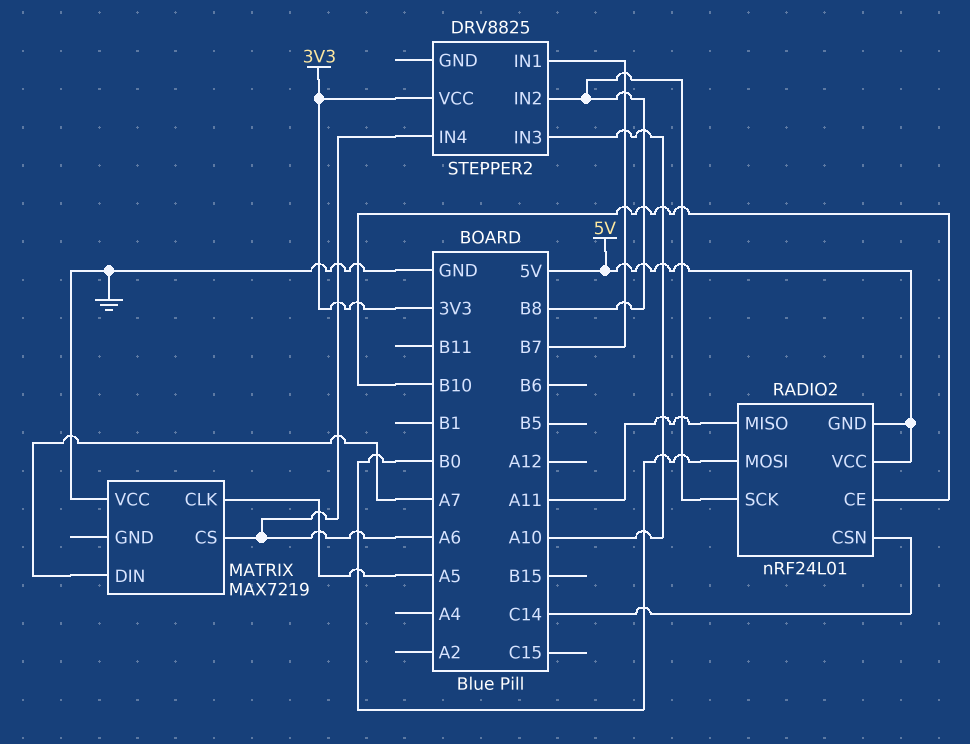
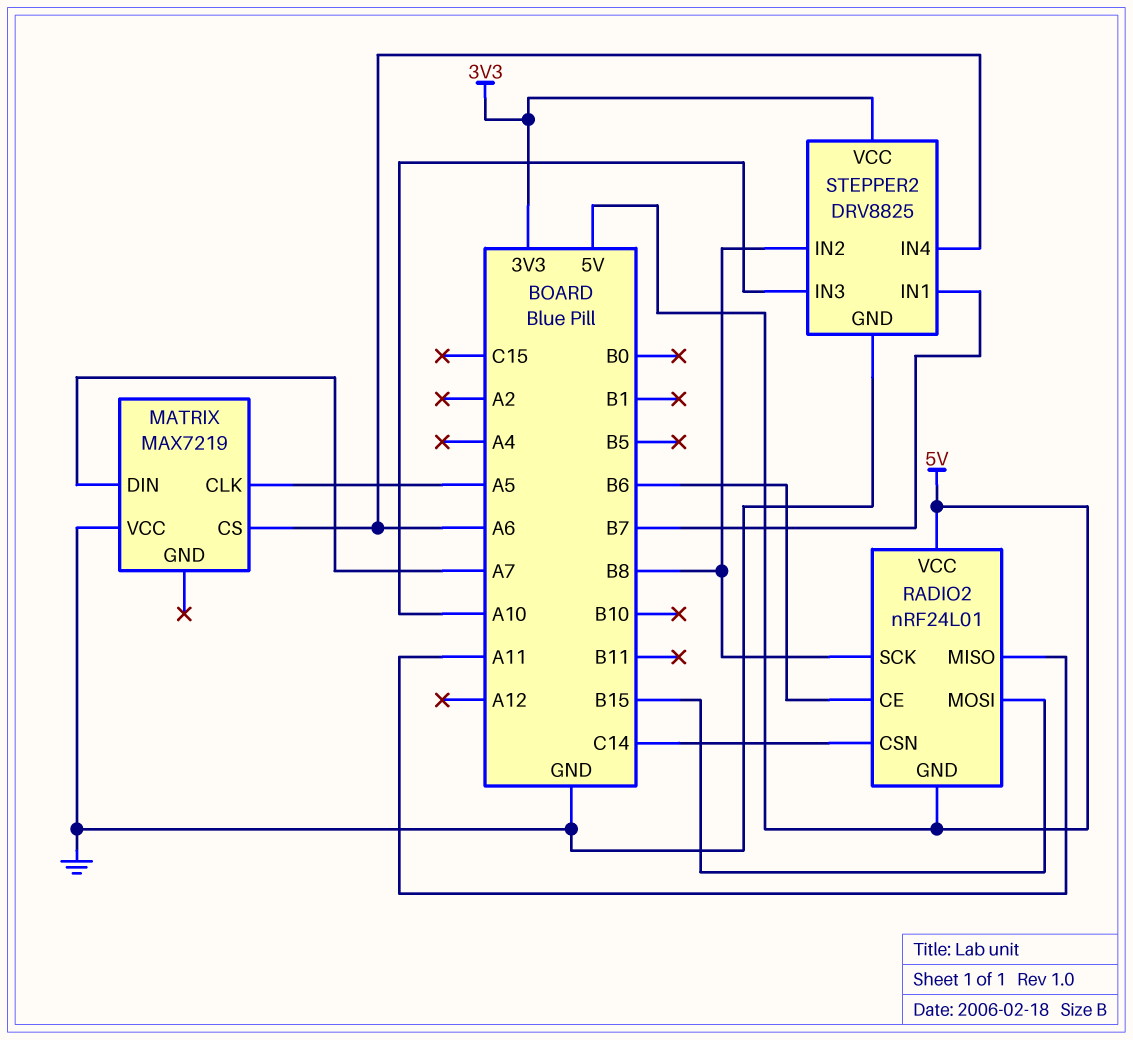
RADIO2 pin CE: B10 -> B6
RADIO2 pin MOSI: B0 -> B15
STEPPER2 pin GND: none -> GND

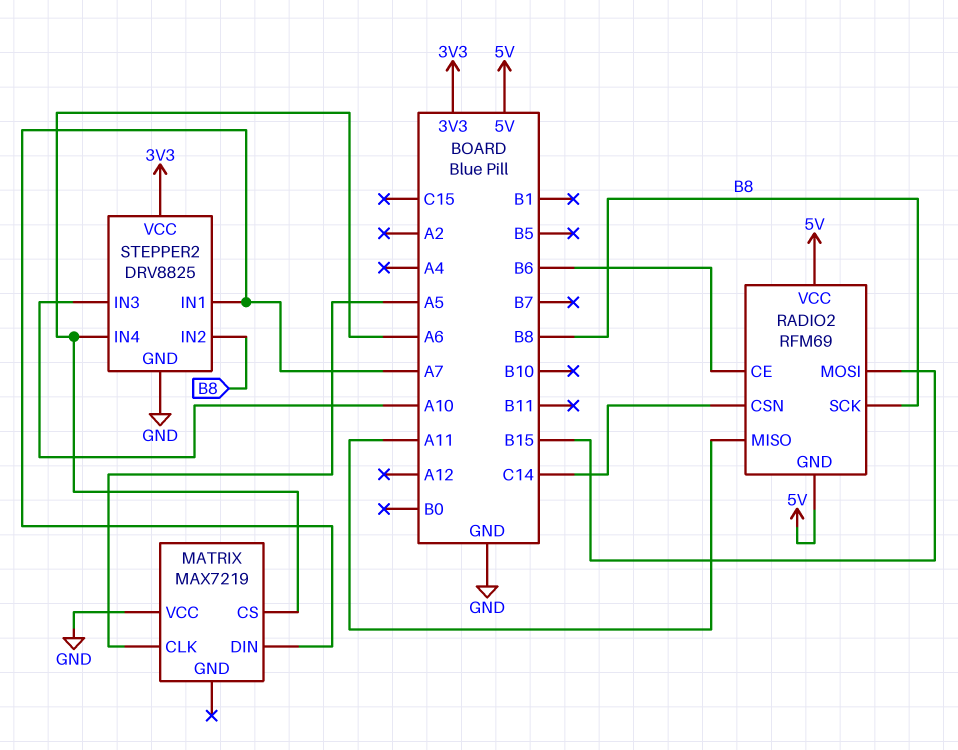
RADIO2: nRF24L01 -> RFM69
STEPPER2 pin IN1: B7 -> A7

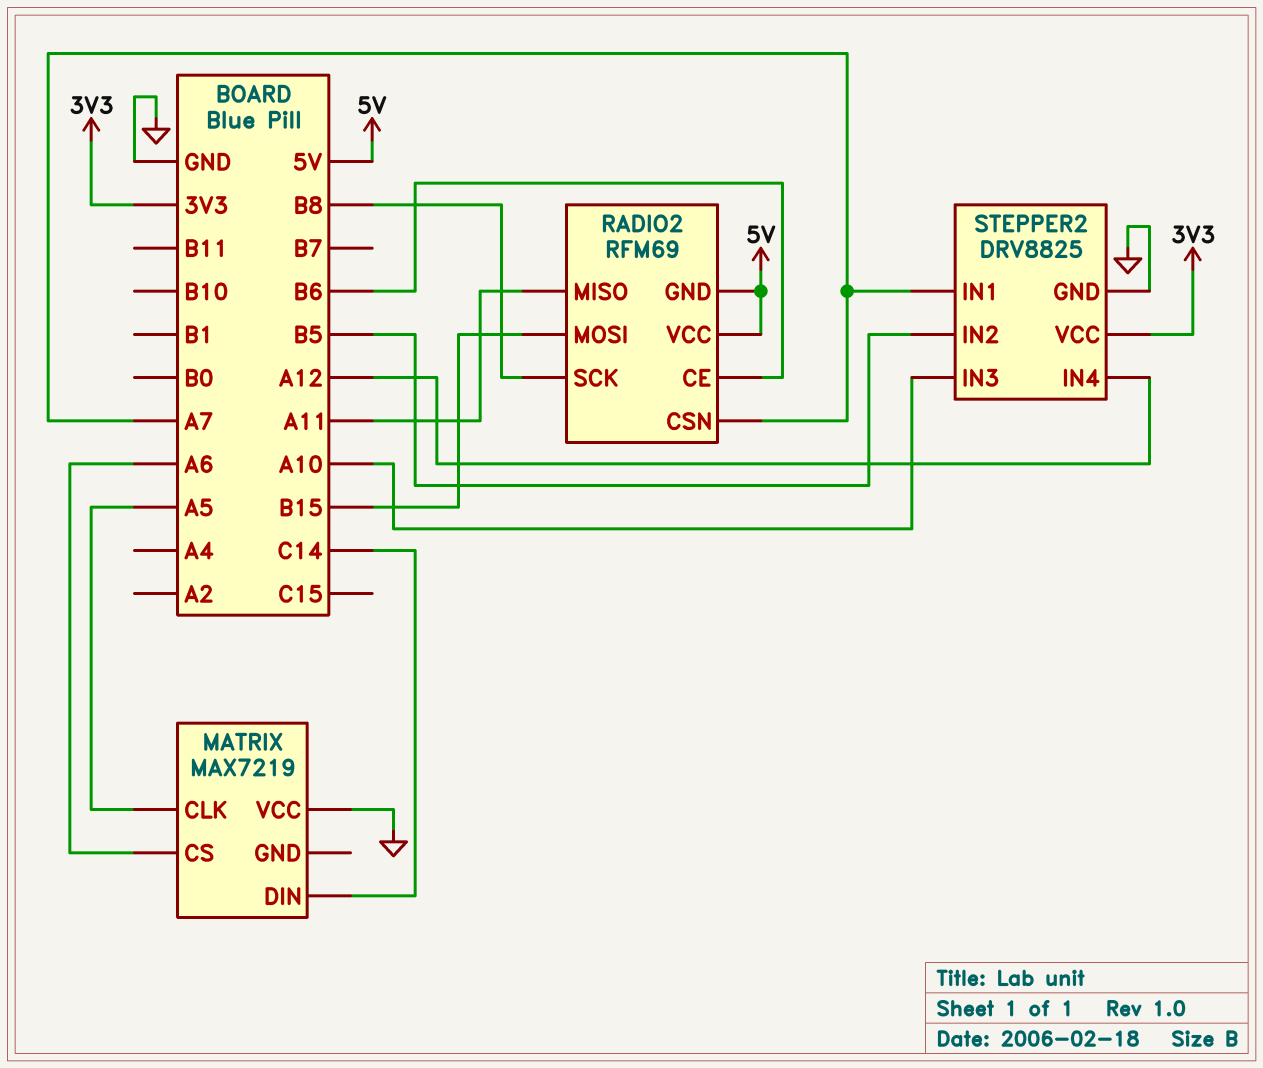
MATRIX pin DIN: A7 -> C14
RADIO2 pin CSN: C14 -> A7
STEPPER2 pin IN2: B8 -> B5
STEPPER2 pin IN4: A6 -> A12

